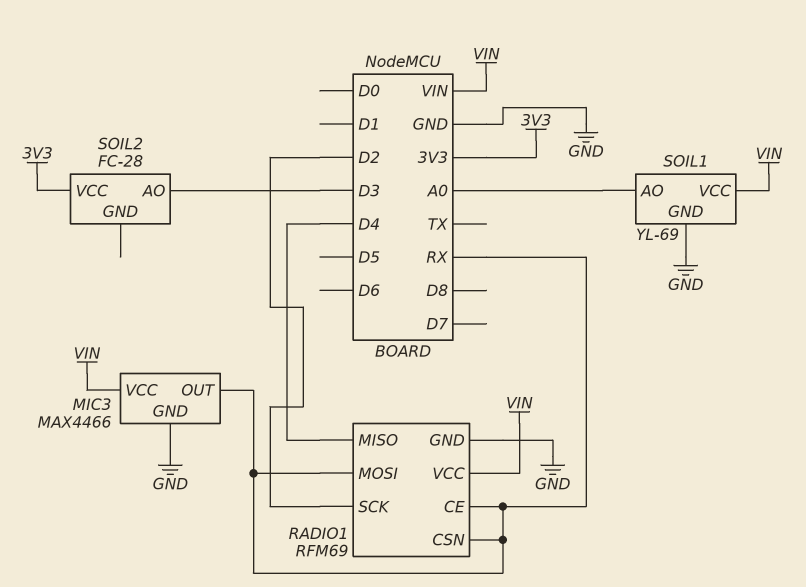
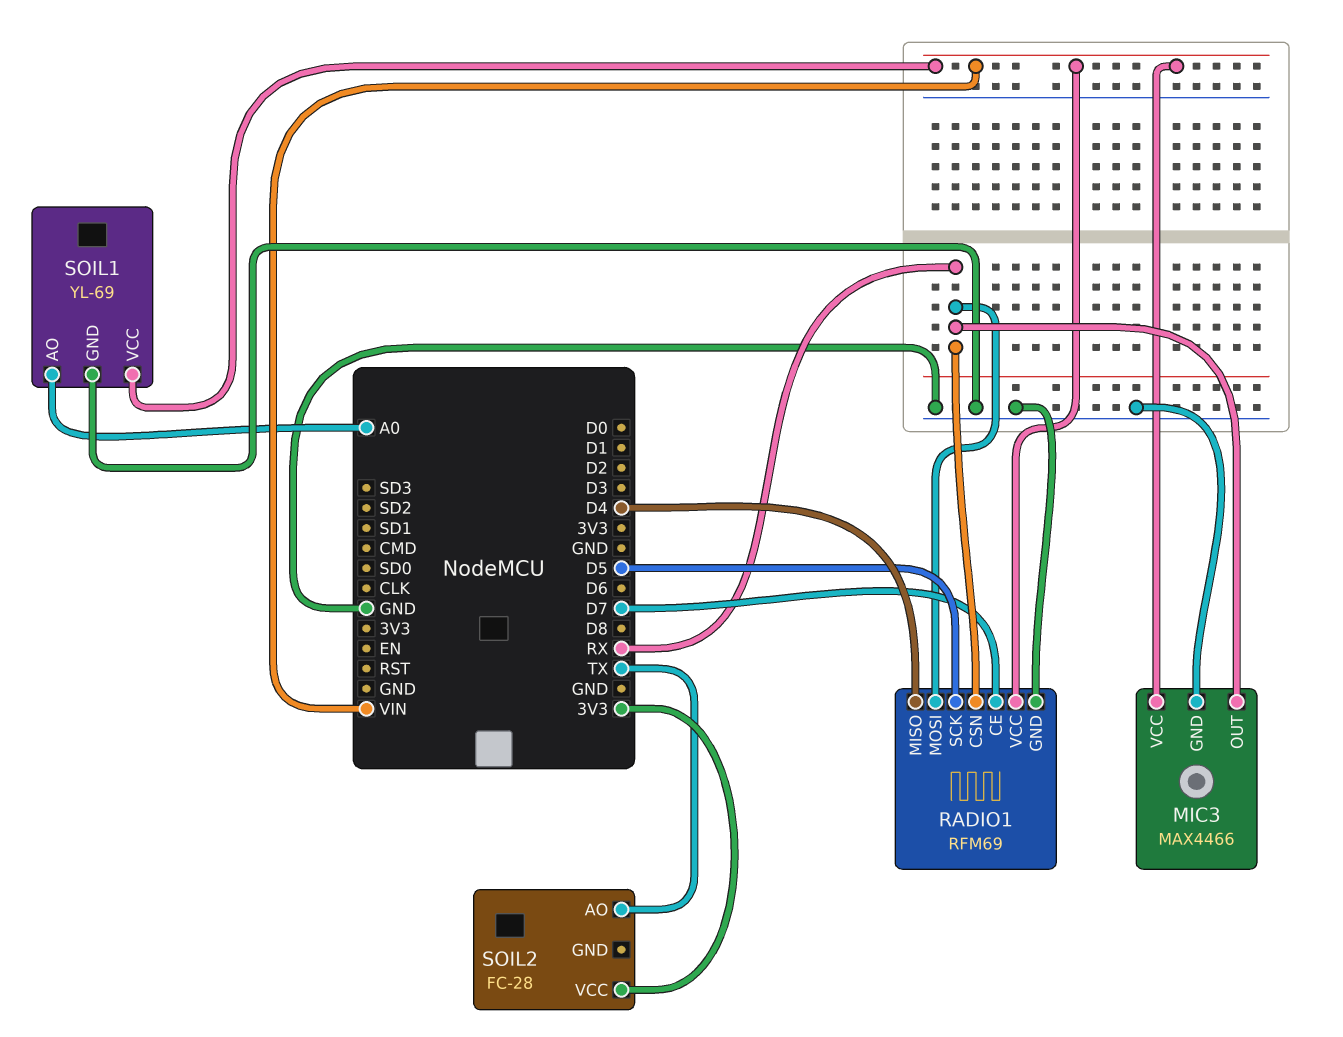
RADIO1 pin CE: RX -> D7
RADIO1 pin SCK: D2 -> D5
SOIL2 pin AO: D3 -> TX

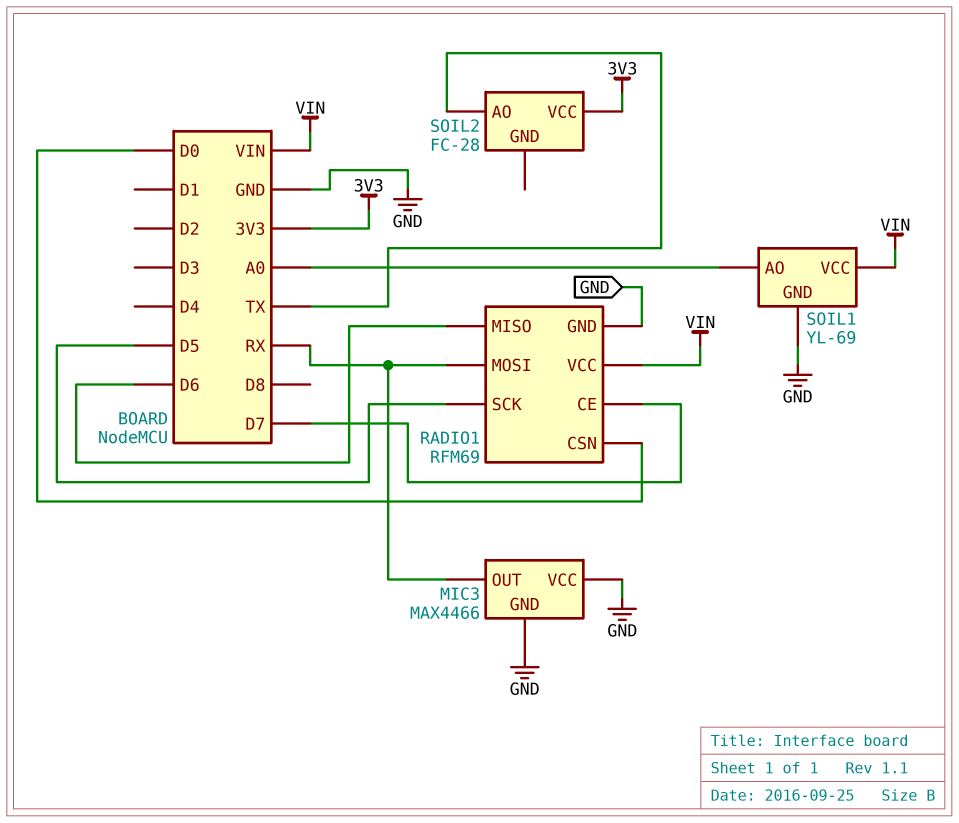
MIC3 pin VCC: VIN -> GND
RADIO1 pin CSN: RX -> D0
RADIO1 pin MISO: D4 -> D6

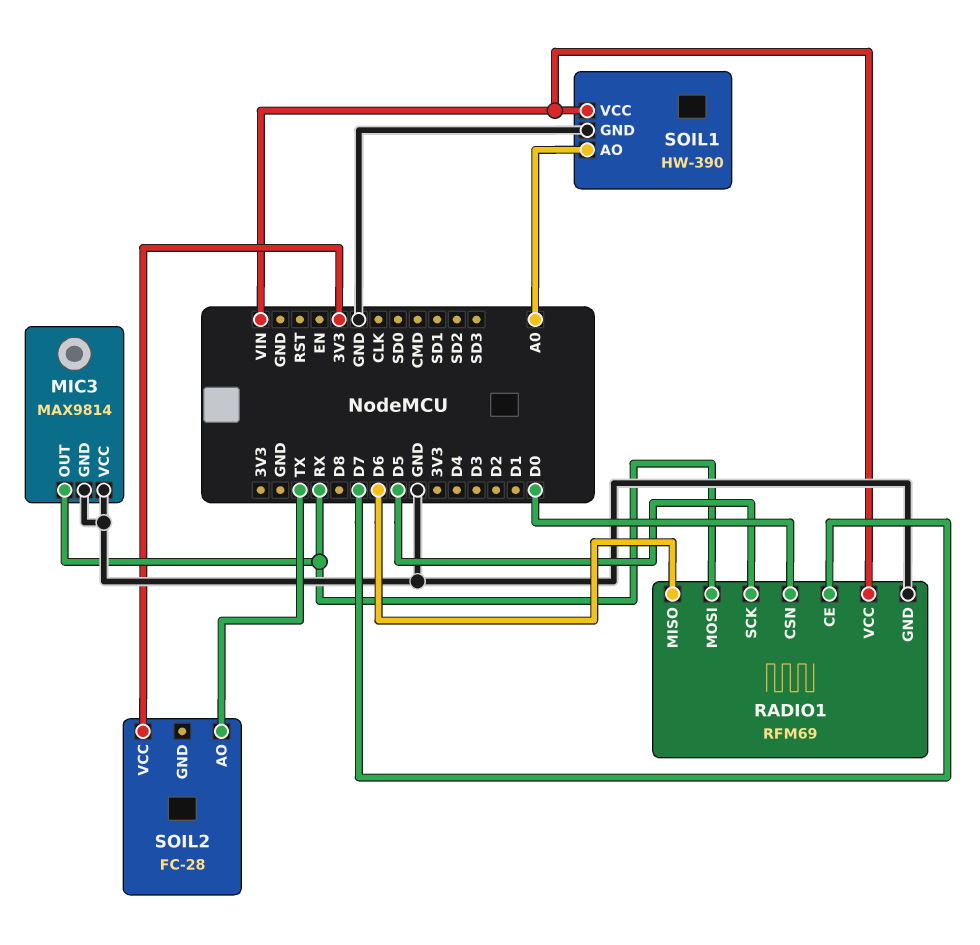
MIC3: MAX4466 -> MAX9814
SOIL1: YL-69 -> HW-390

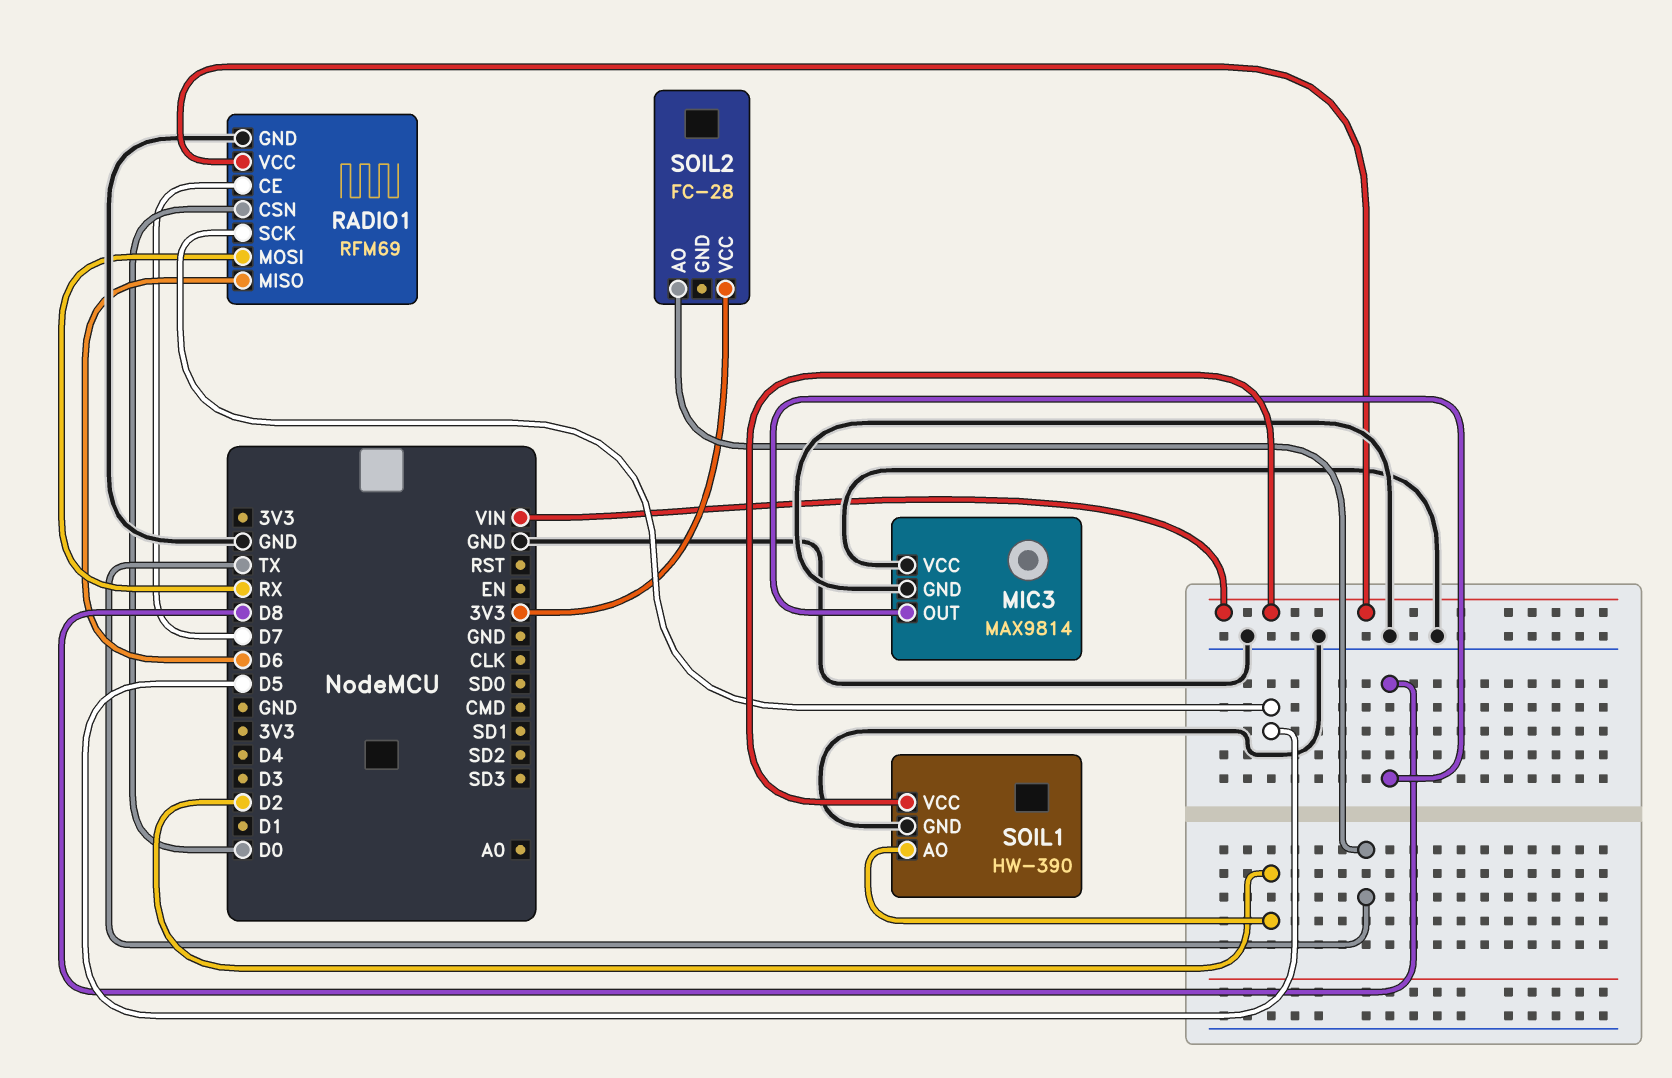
MIC3 pin OUT: RX -> D8
SOIL1 pin AO: A0 -> D2

